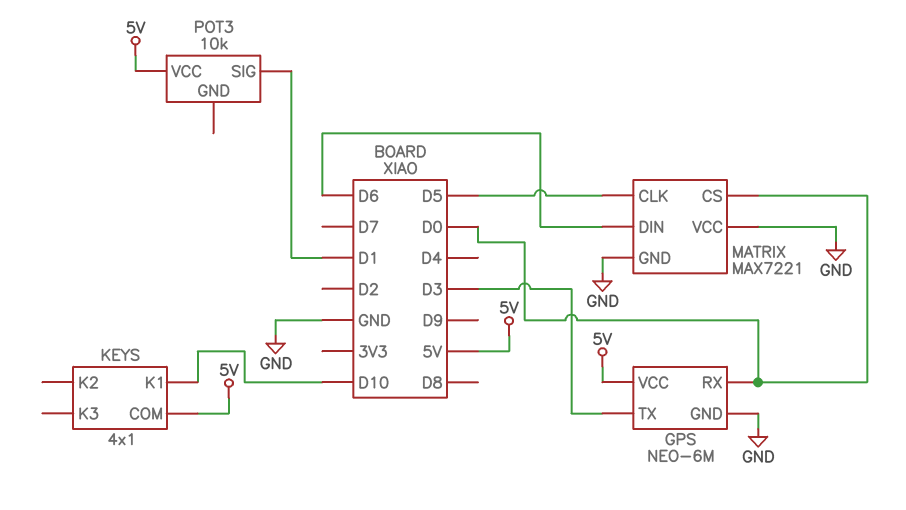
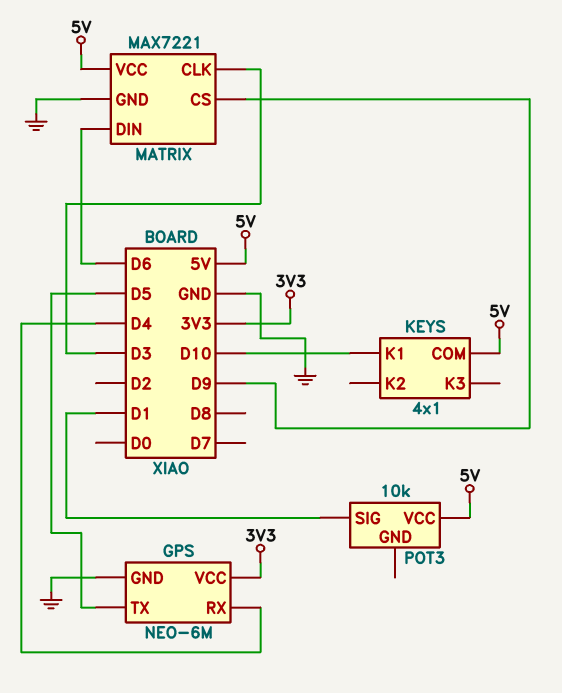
GPS pin RX: D0 -> D4
GPS pin TX: D3 -> D5
GPS pin VCC: 5V -> 3V3
MATRIX pin CLK: D5 -> D3
MATRIX pin CS: D0 -> D9
MATRIX pin VCC: GND -> 5V

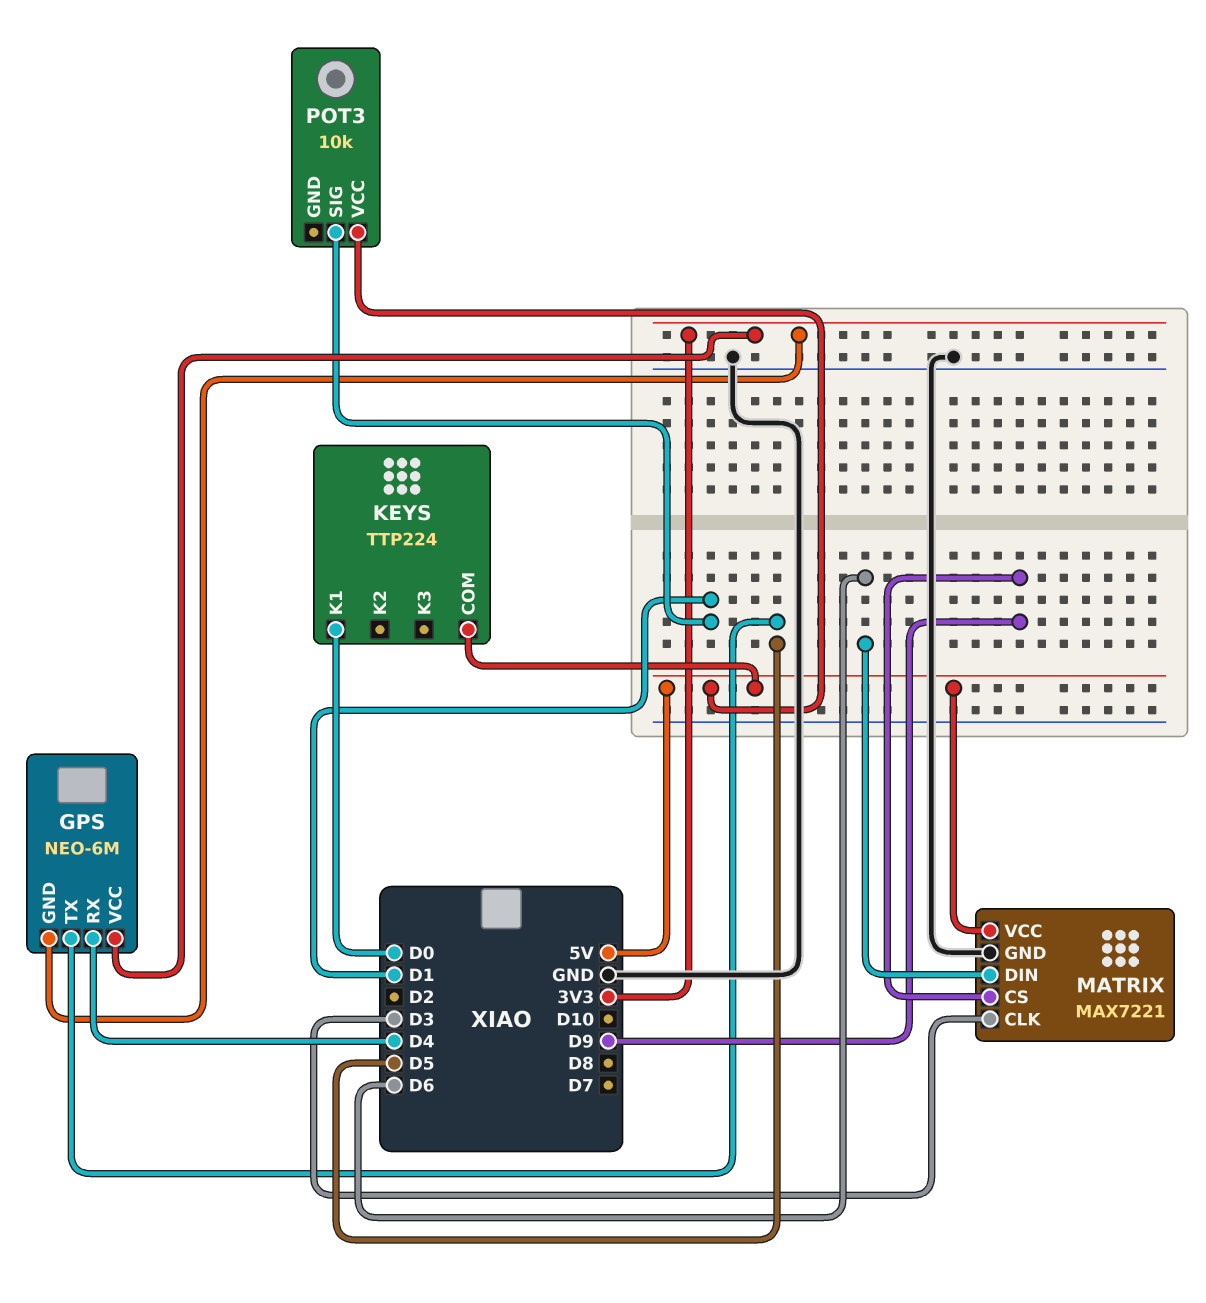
GPS pin GND: GND -> 3V3
KEYS: 4x1 -> TTP224
KEYS pin K1: D10 -> D0

